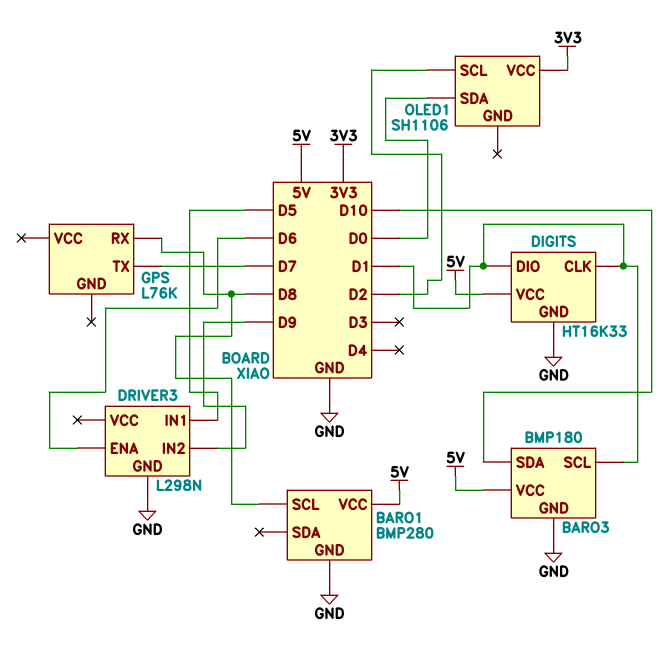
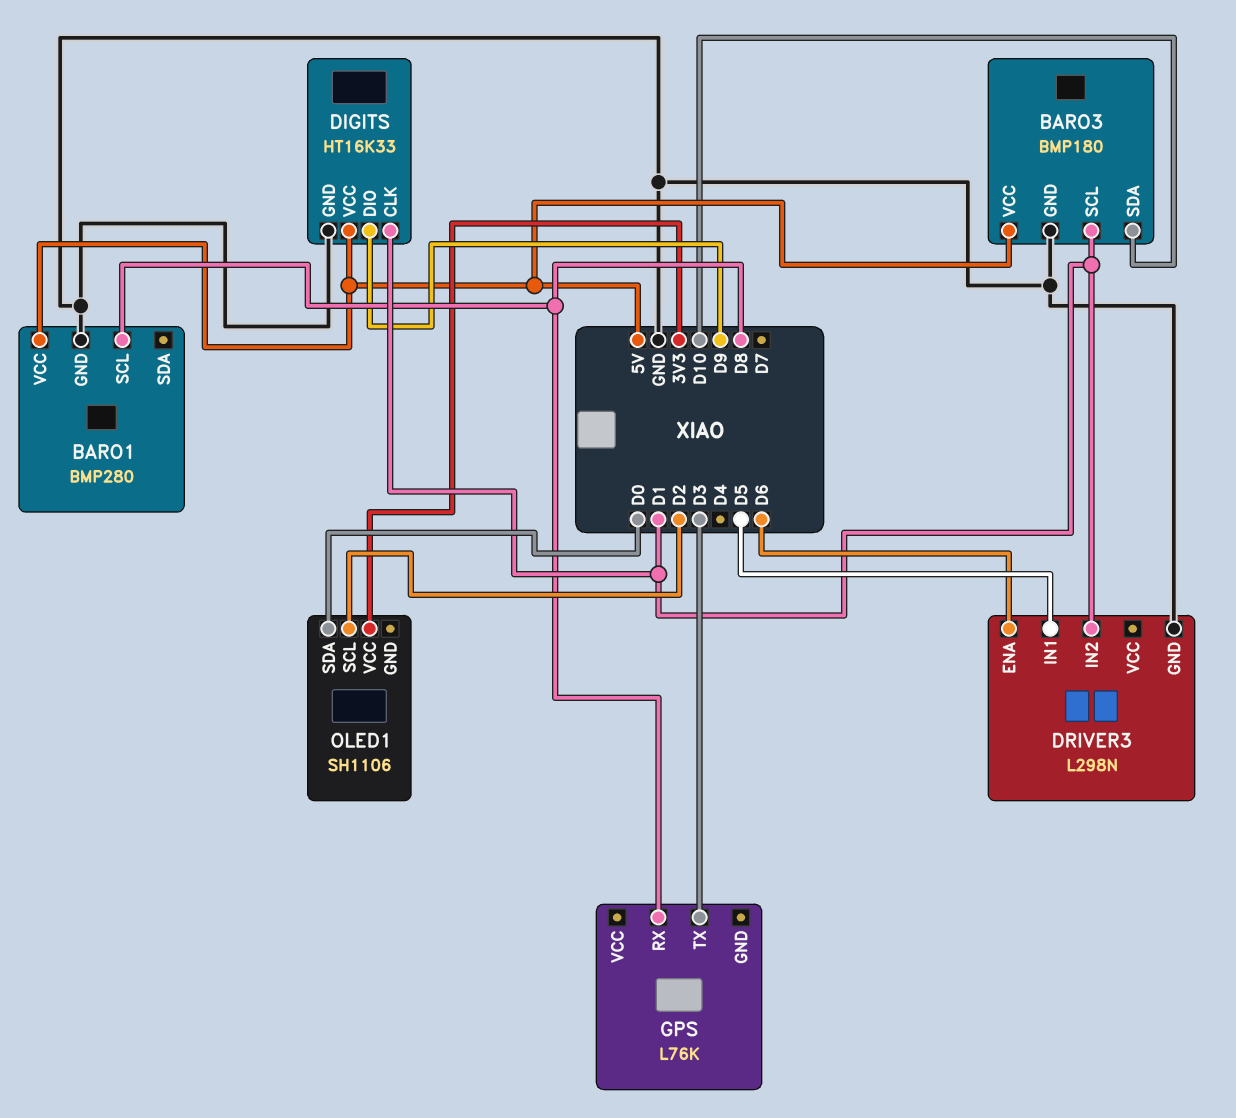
DIGITS pin DIO: D1 -> D9
DRIVER3 pin IN2: D9 -> D1
GPS pin TX: D7 -> D3

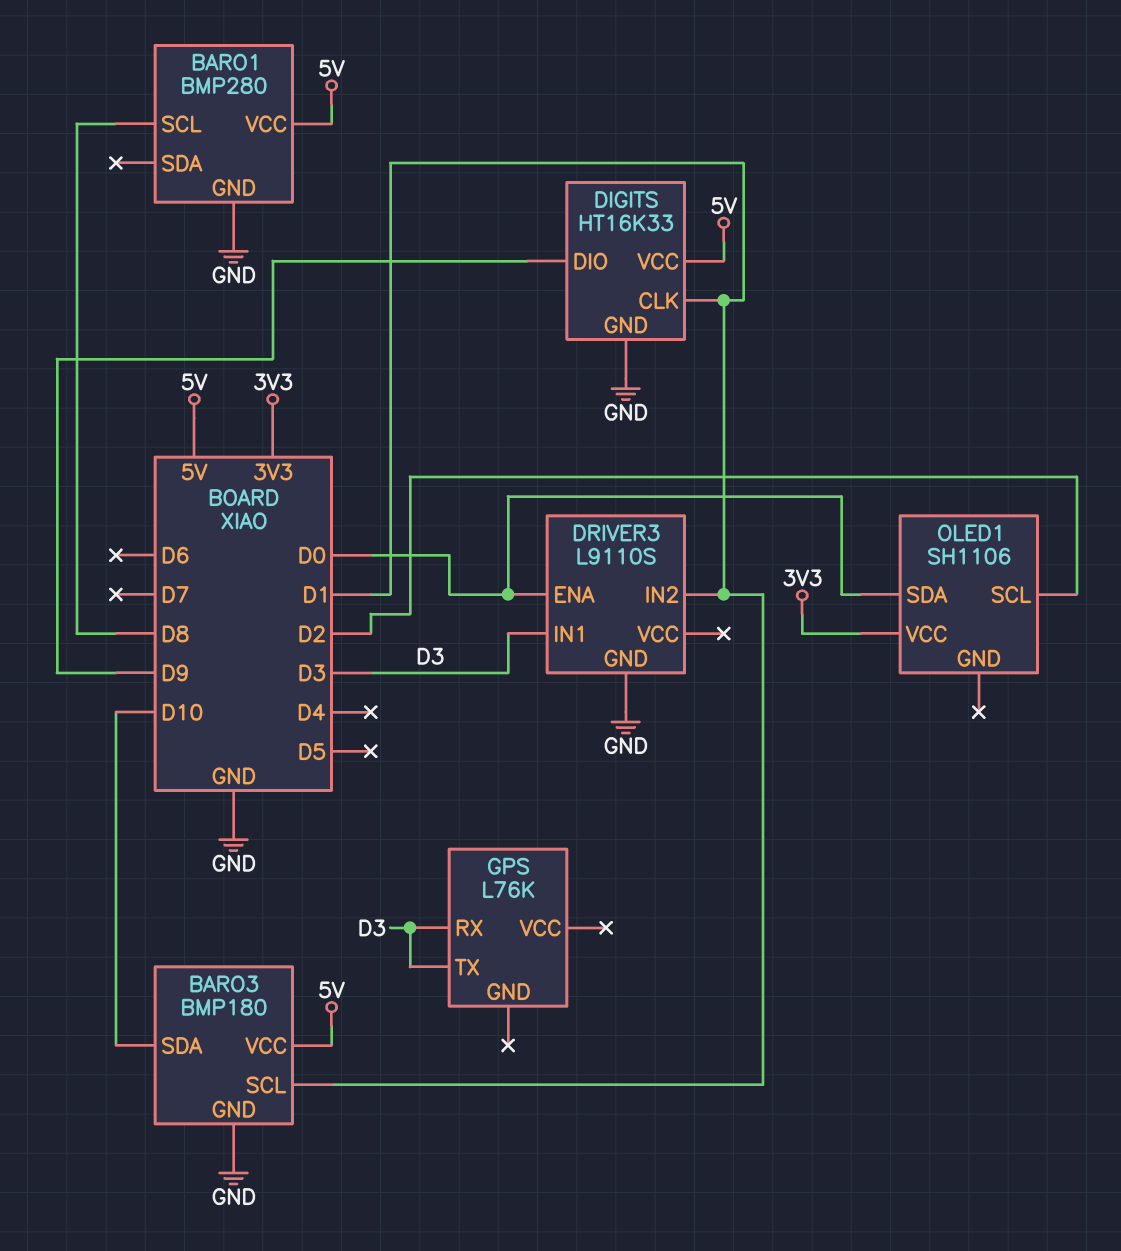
DRIVER3: L298N -> L9110S
DRIVER3 pin ENA: D6 -> D0
DRIVER3 pin IN1: D5 -> D3
GPS pin RX: D8 -> D3

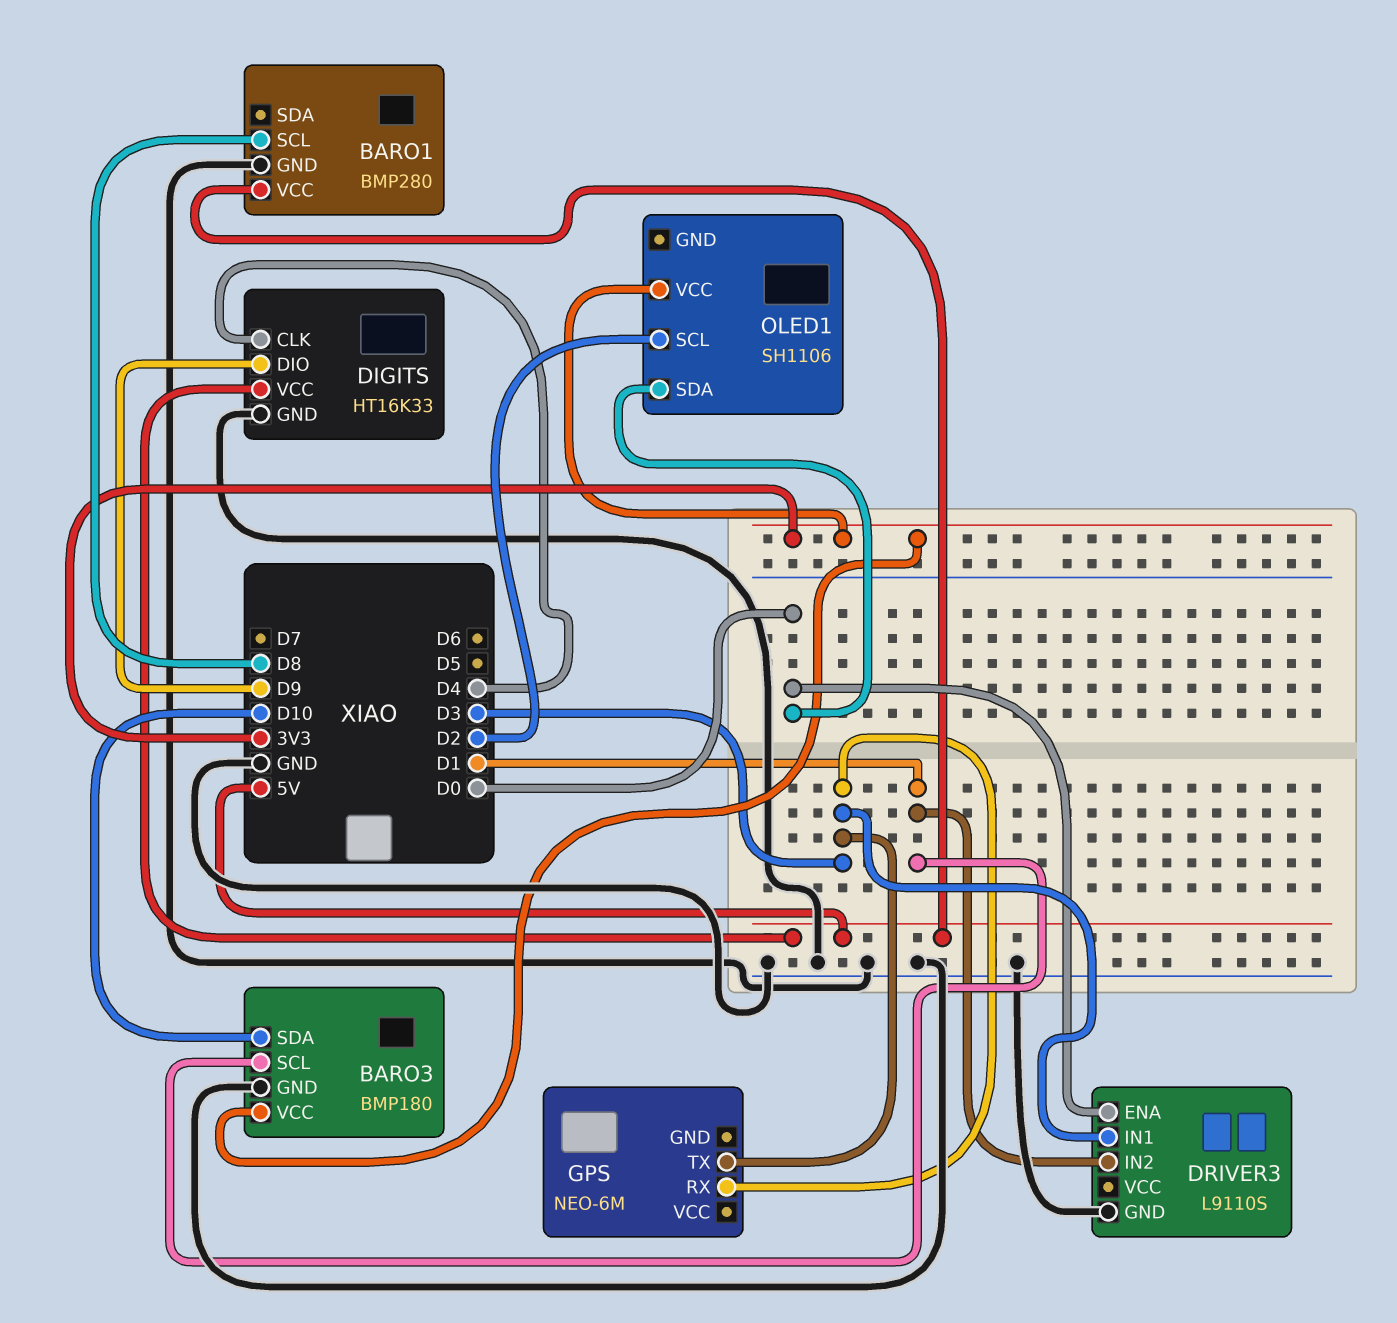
BARO3 pin VCC: 5V -> 3V3
DIGITS pin CLK: D1 -> D4
GPS: L76K -> NEO-6M

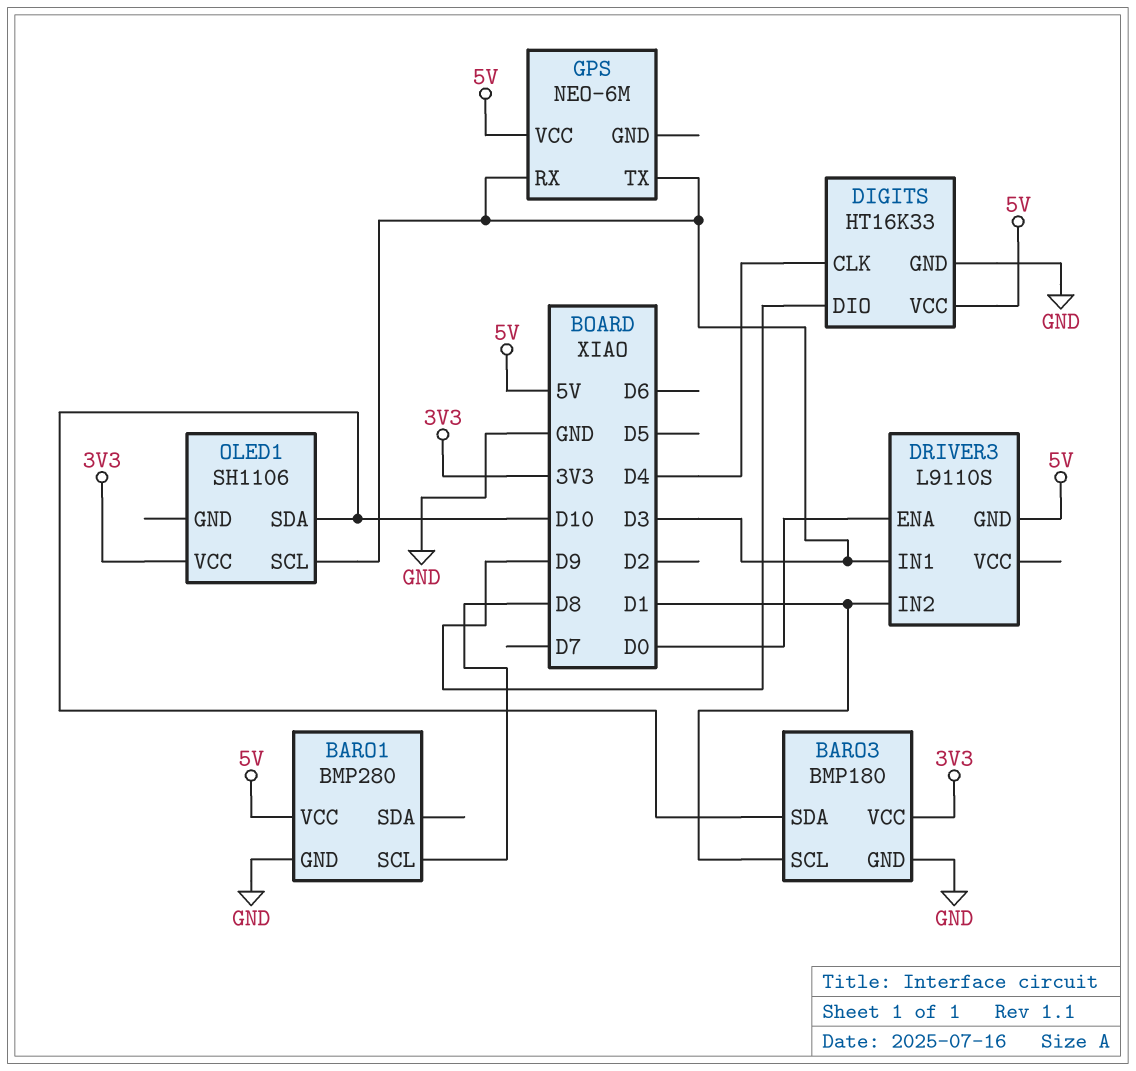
DRIVER3 pin GND: GND -> 5V
GPS pin VCC: none -> 5V
OLED1 pin SCL: D2 -> D3
OLED1 pin SDA: D0 -> D10

